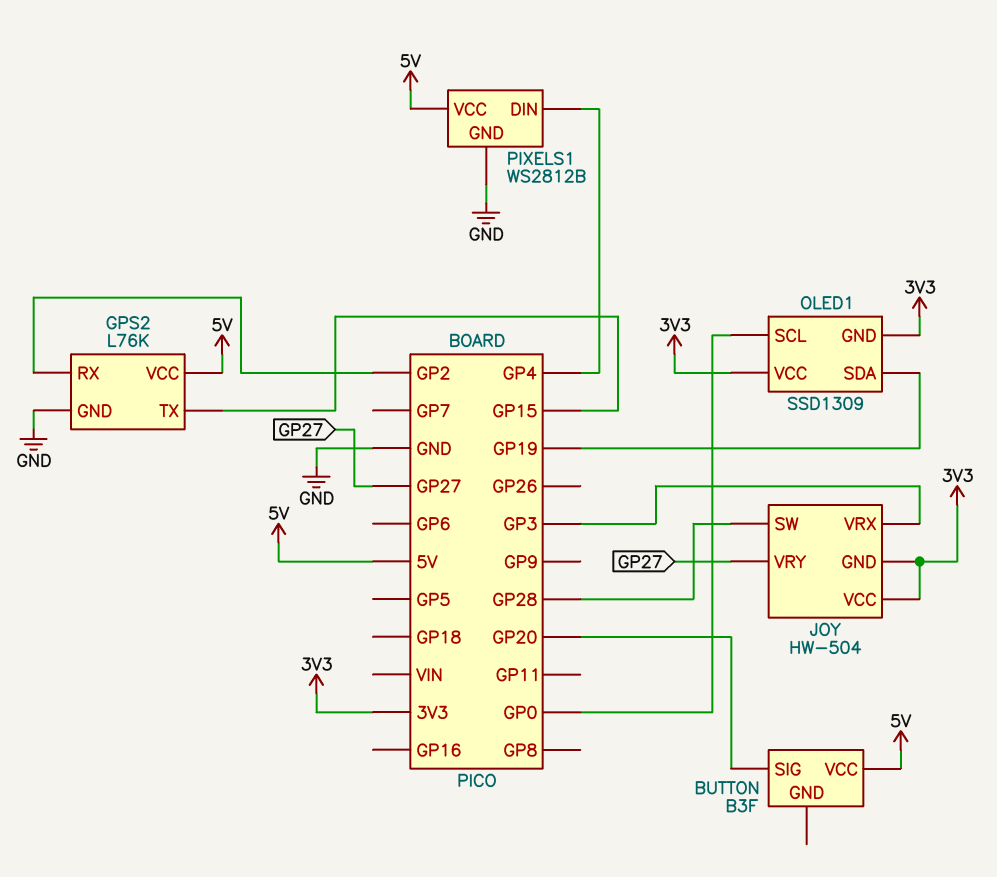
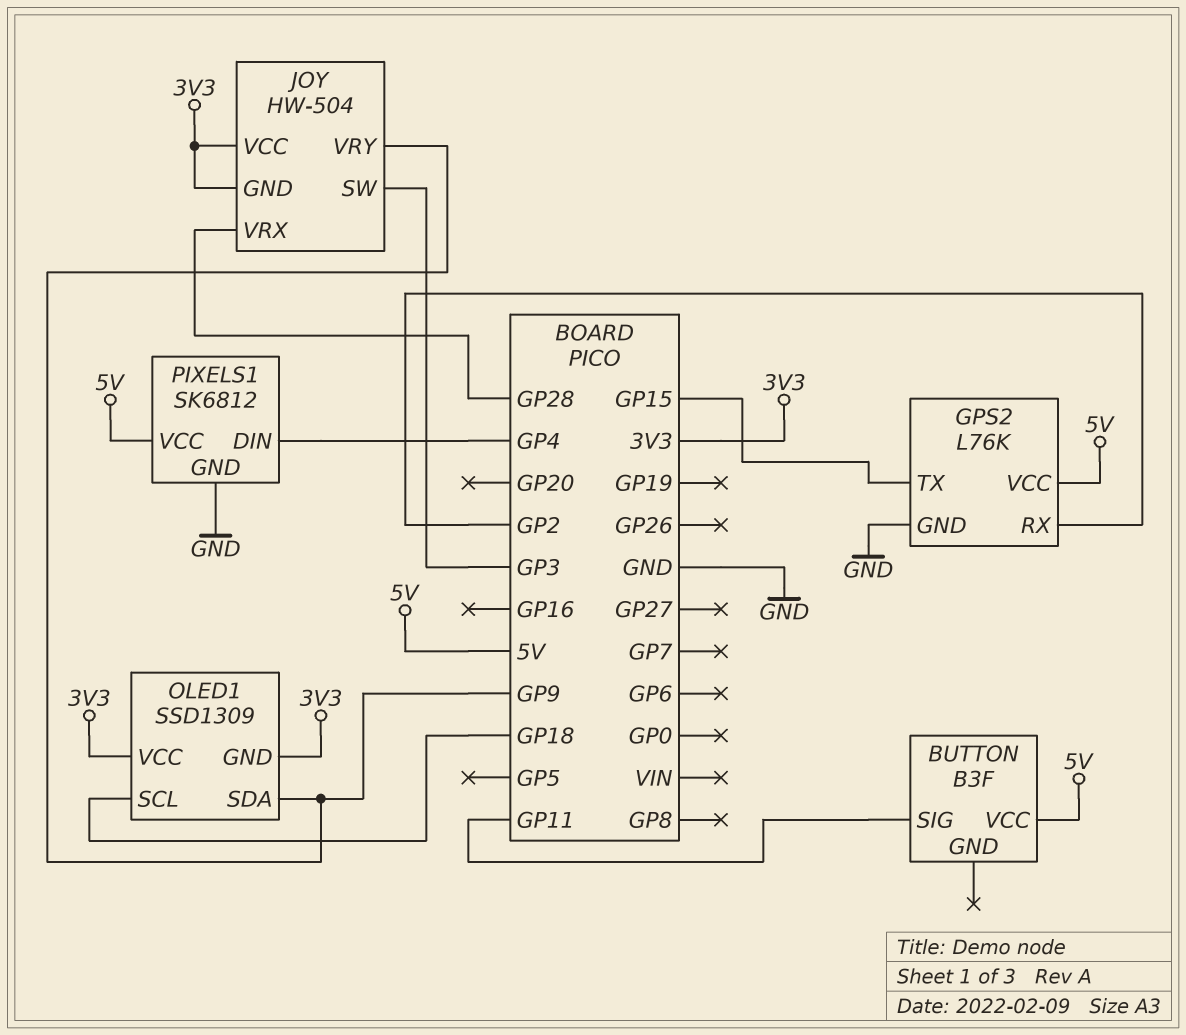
BUTTON pin SIG: GP20 -> GP11
JOY pin SW: GP28 -> GP3
JOY pin VRX: GP3 -> GP28
JOY pin VRY: GP27 -> GP9
OLED1 pin SCL: GP0 -> GP18
OLED1 pin SDA: GP19 -> GP9
PIXELS1: WS2812B -> SK6812

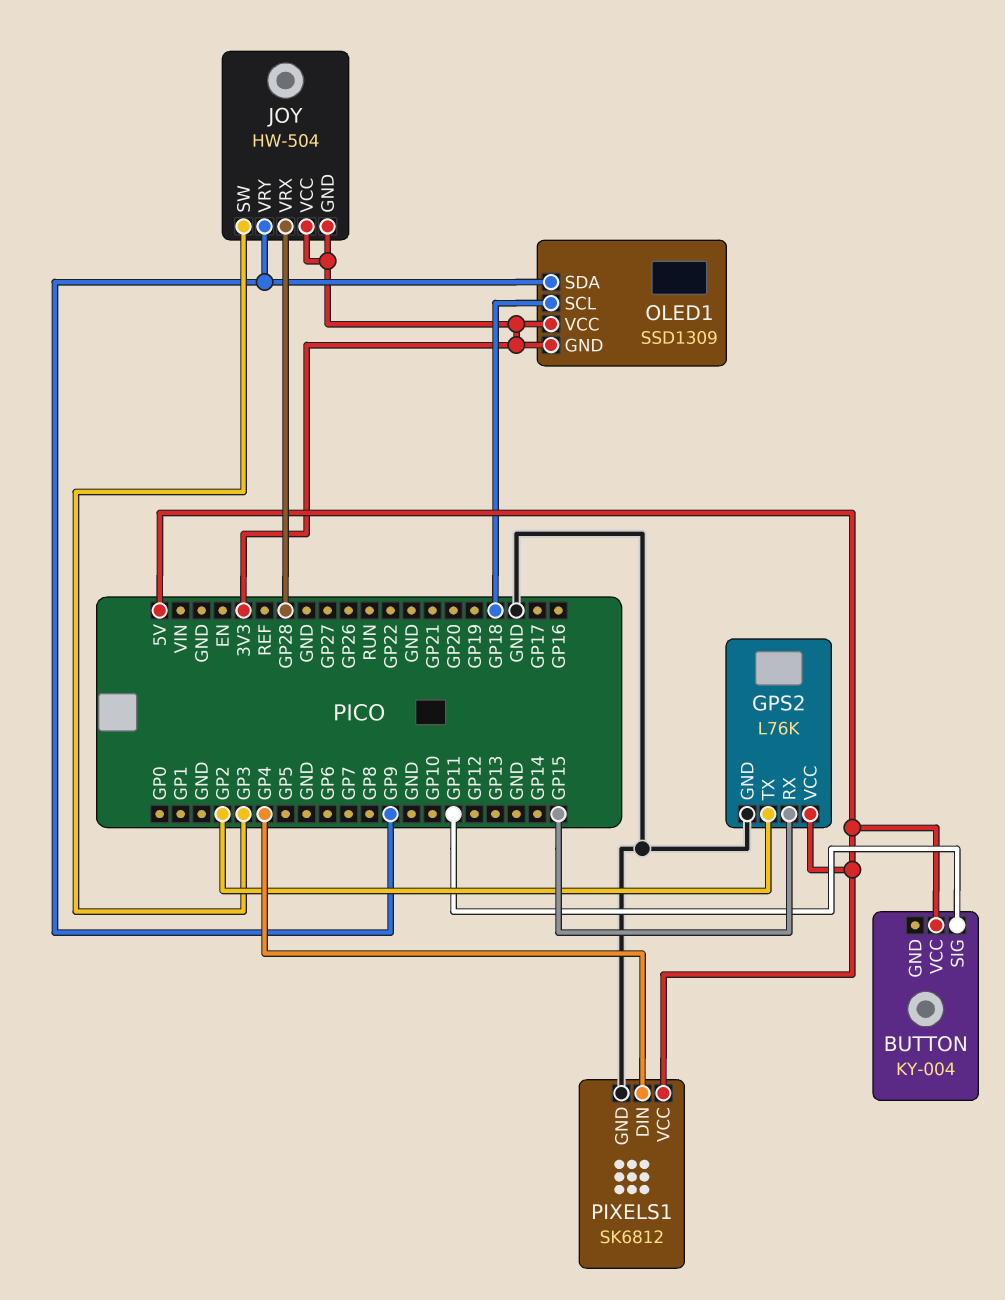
BUTTON: B3F -> KY-004
GPS2 pin RX: GP2 -> GP15
GPS2 pin TX: GP15 -> GP2

